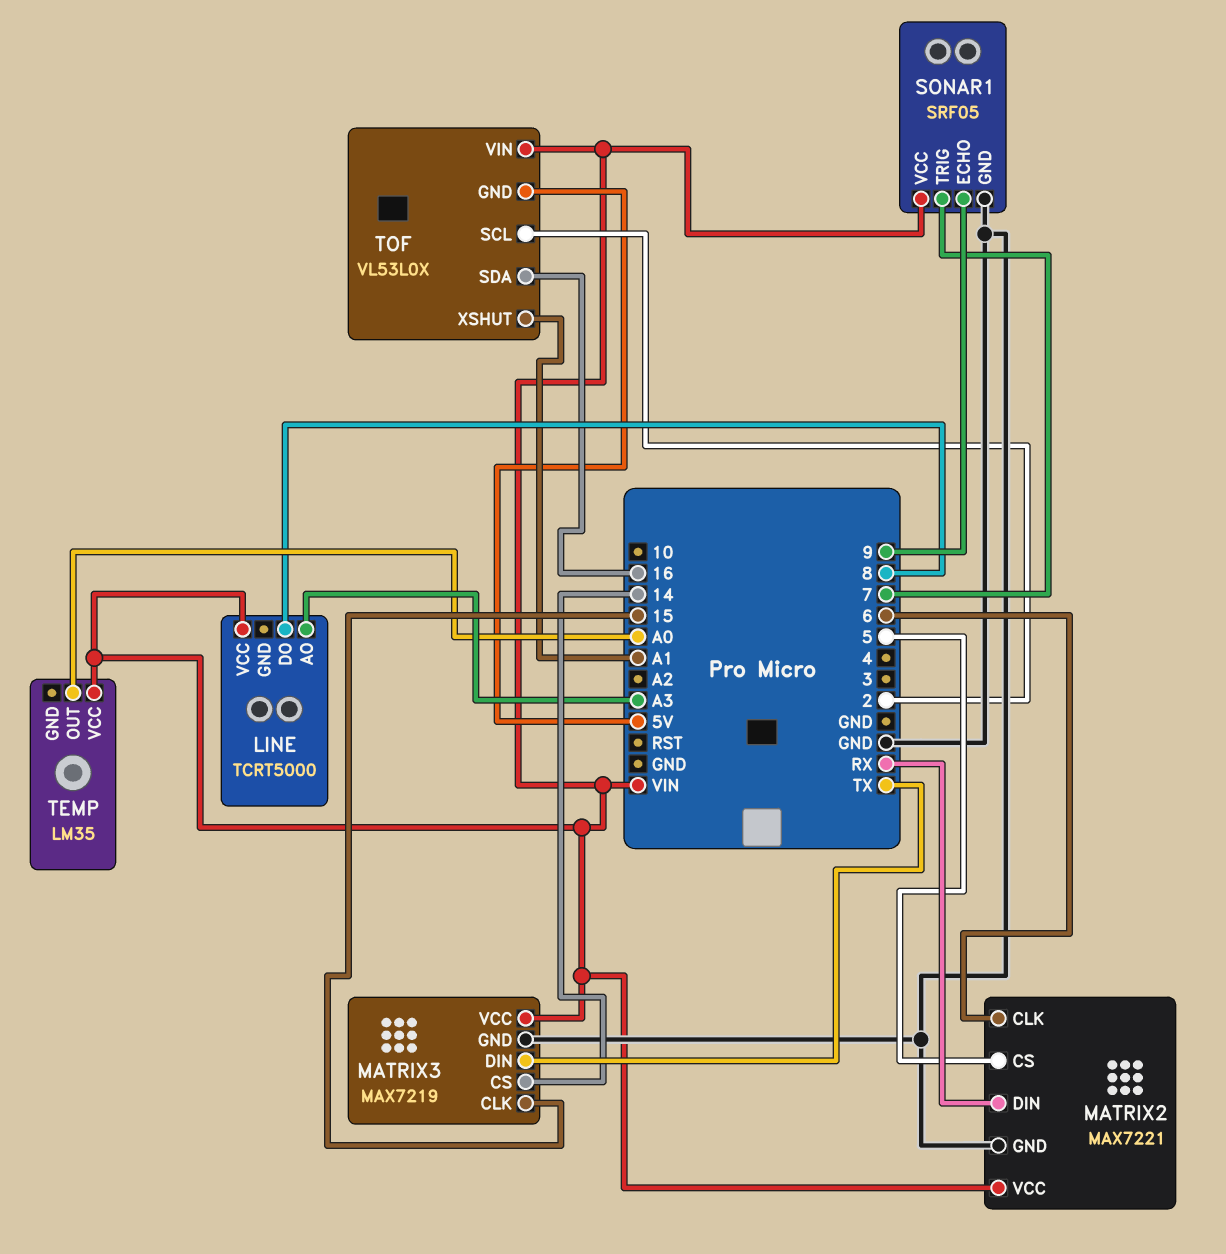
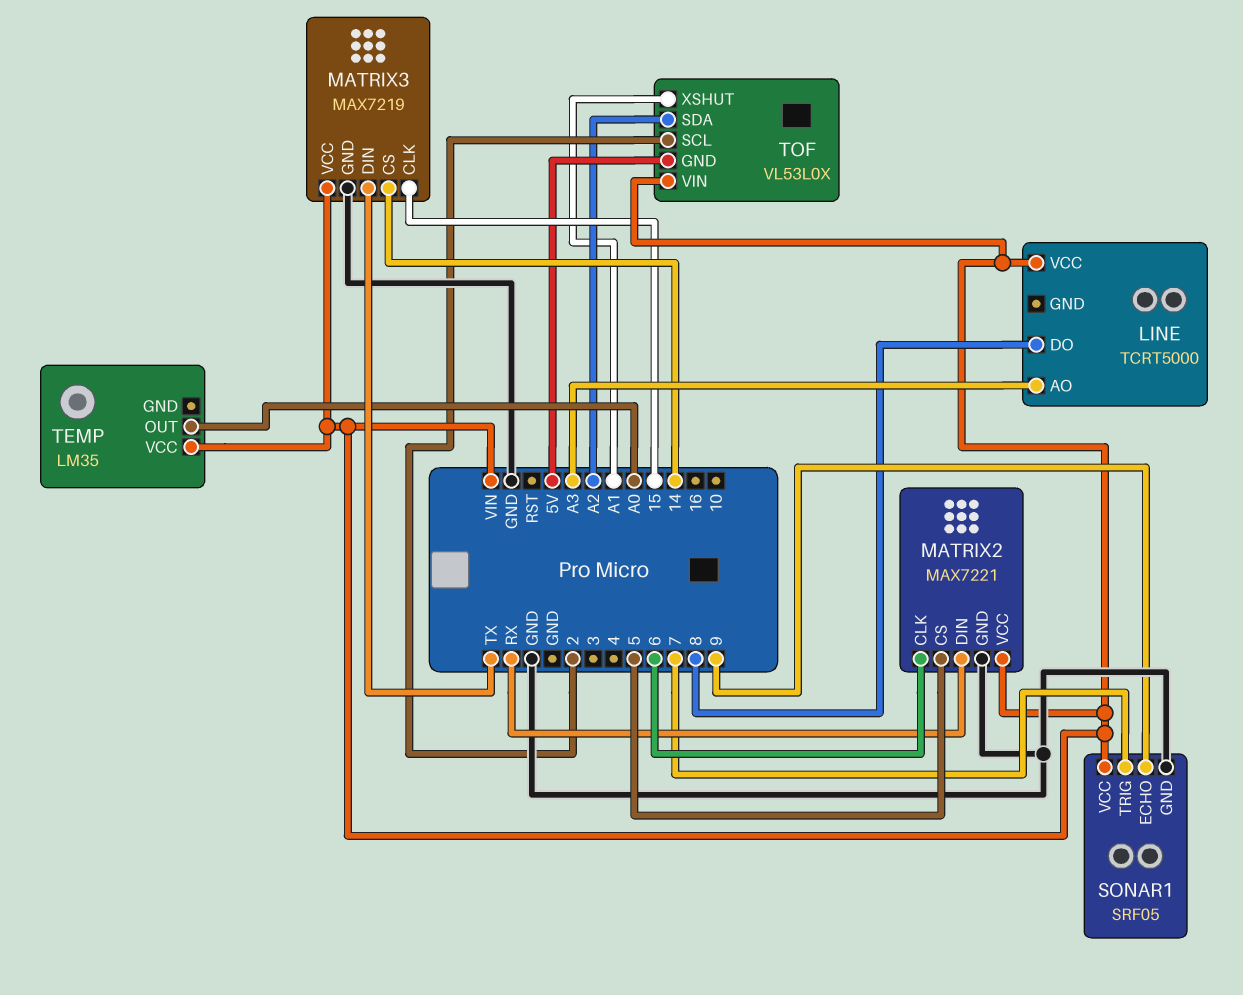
TOF pin SDA: 16 -> A2

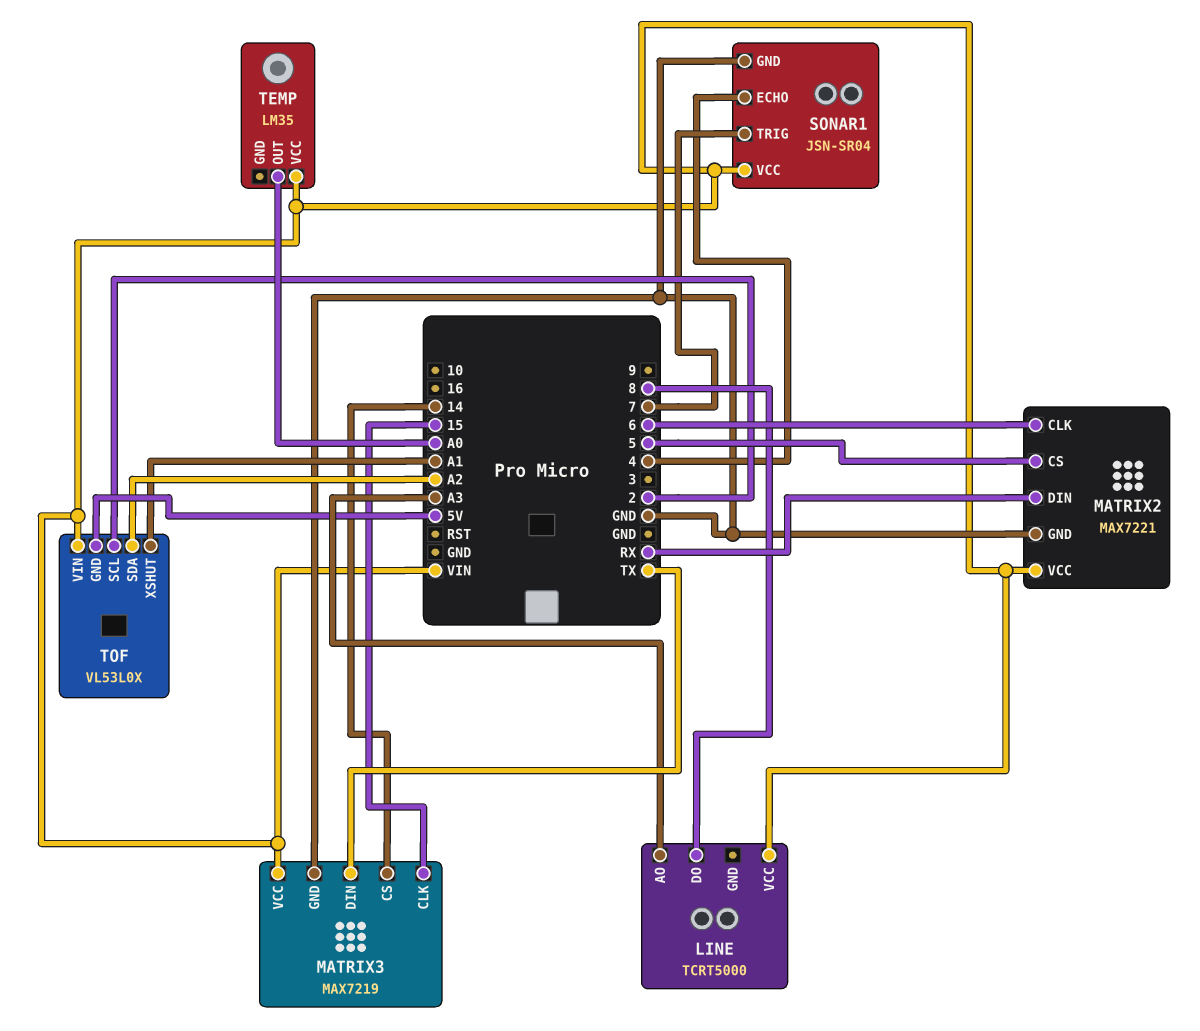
SONAR1: SRF05 -> JSN-SR04
SONAR1 pin ECHO: 9 -> 4

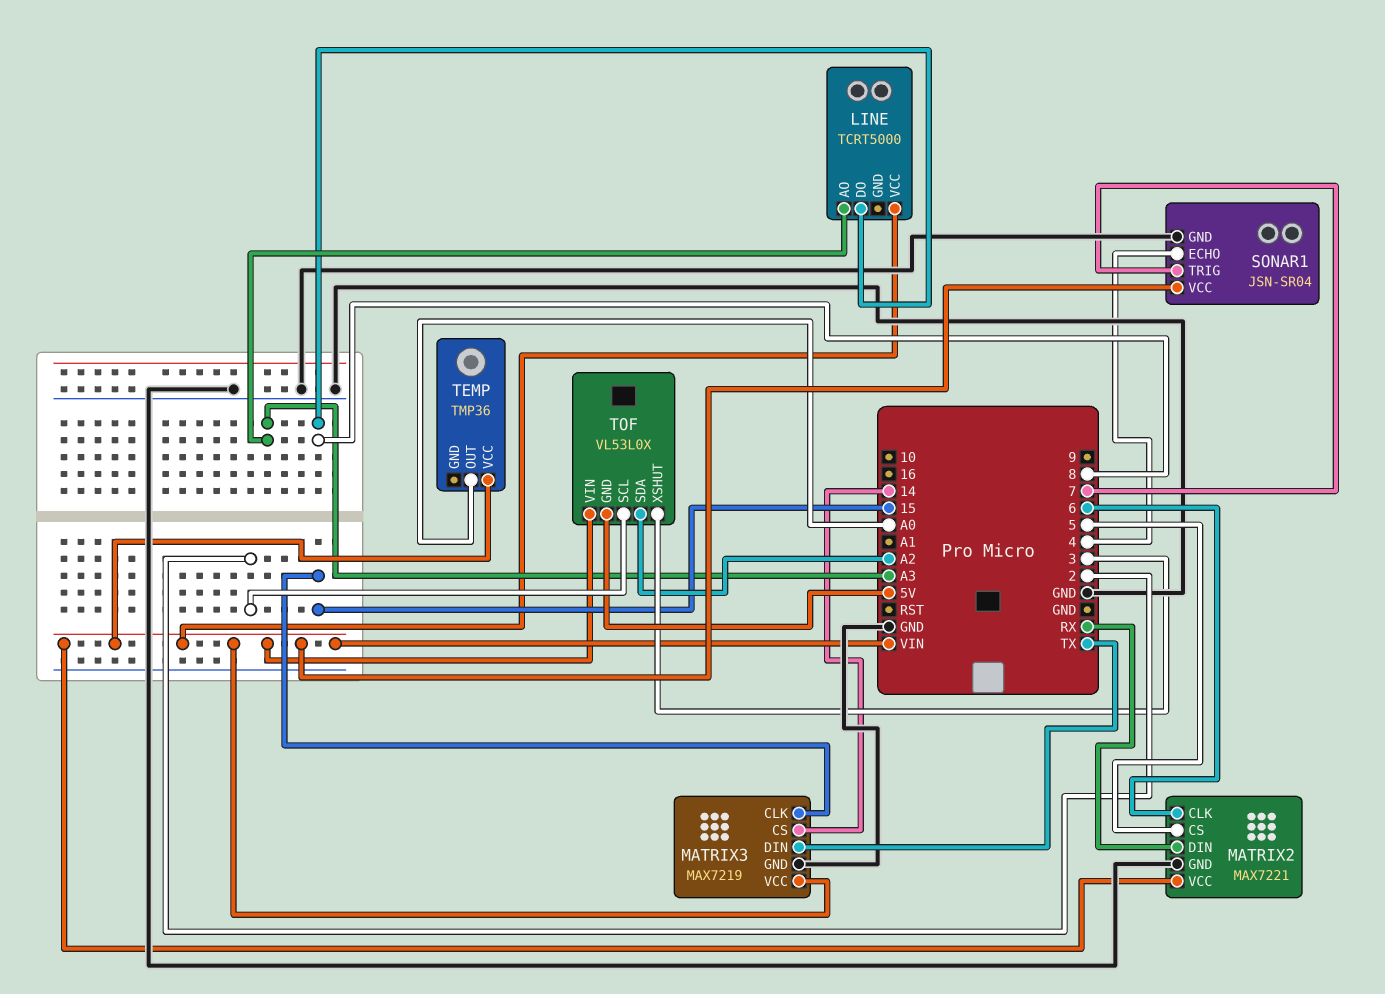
TEMP: LM35 -> TMP36
TOF pin XSHUT: A1 -> 3

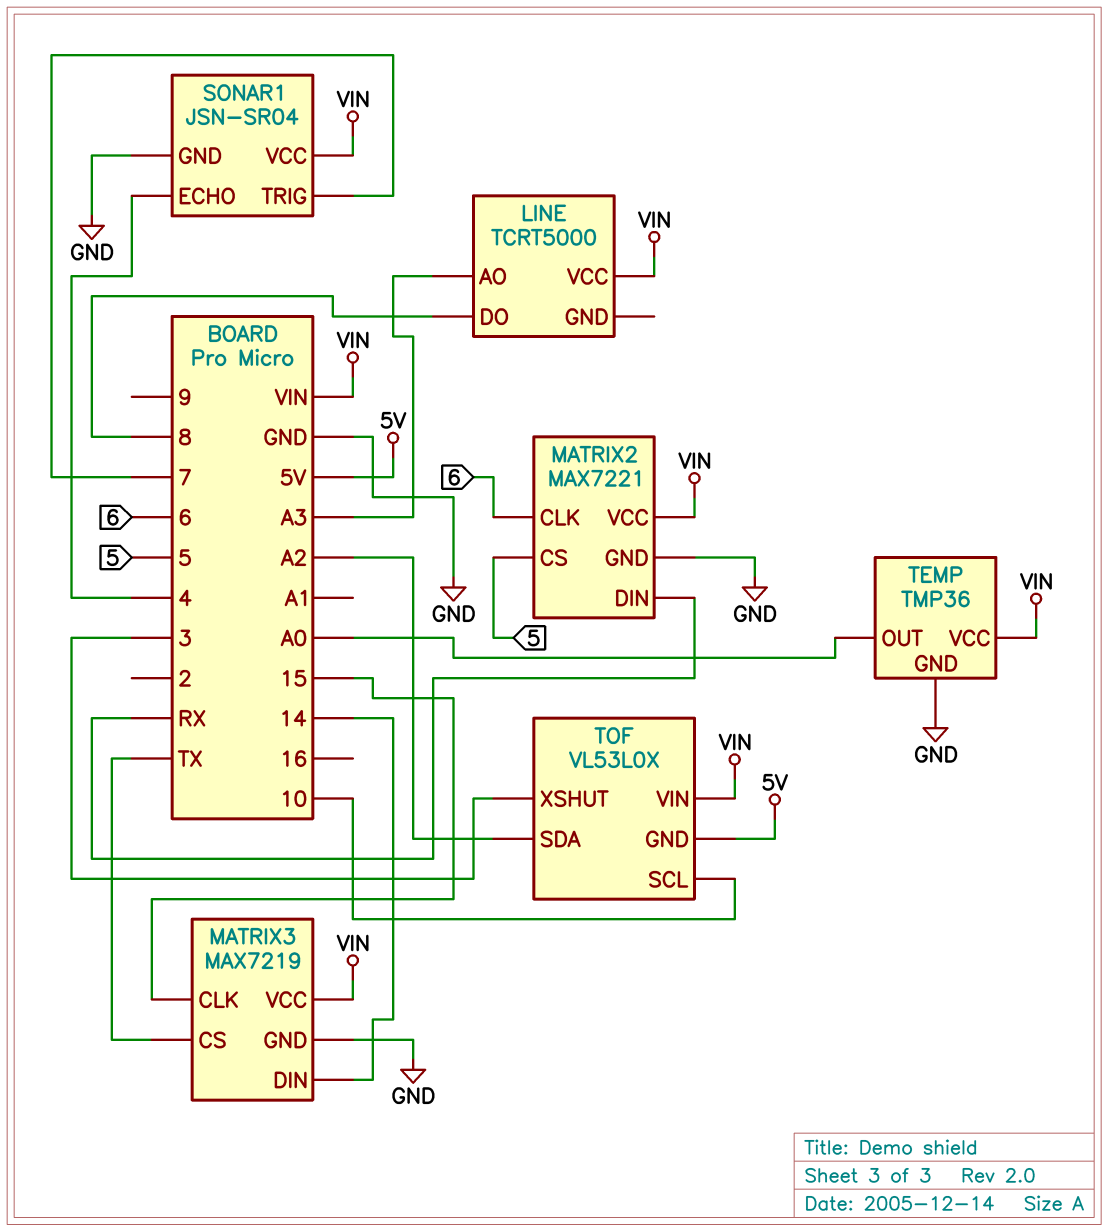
MATRIX3 pin CS: 14 -> TX
MATRIX3 pin DIN: TX -> 14
TEMP pin GND: none -> GND
TOF pin SCL: 2 -> 10

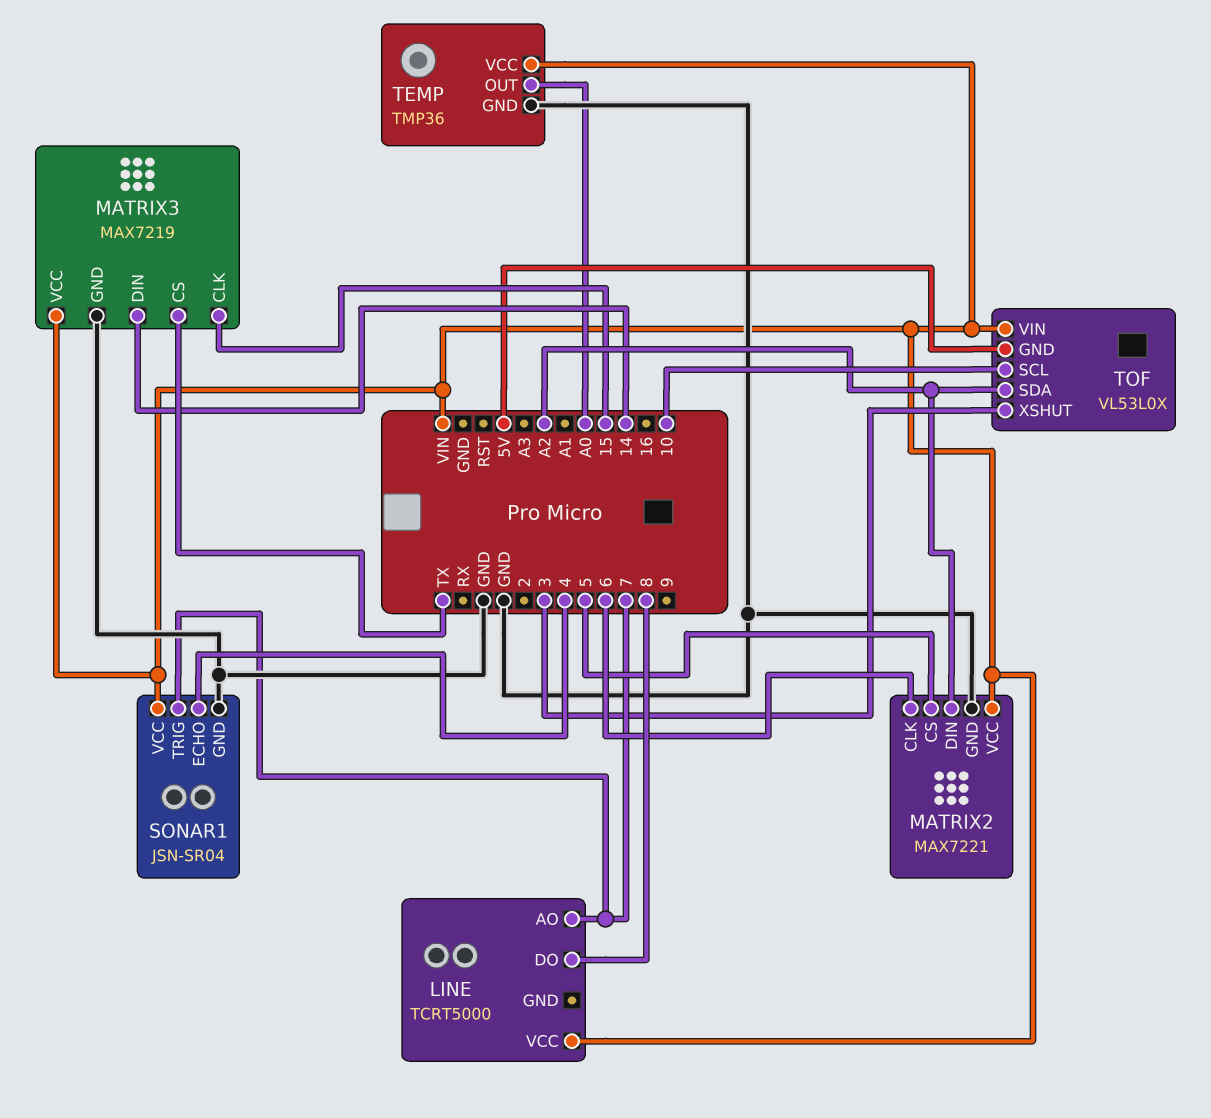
LINE pin AO: A3 -> 7
MATRIX2 pin DIN: RX -> A2

